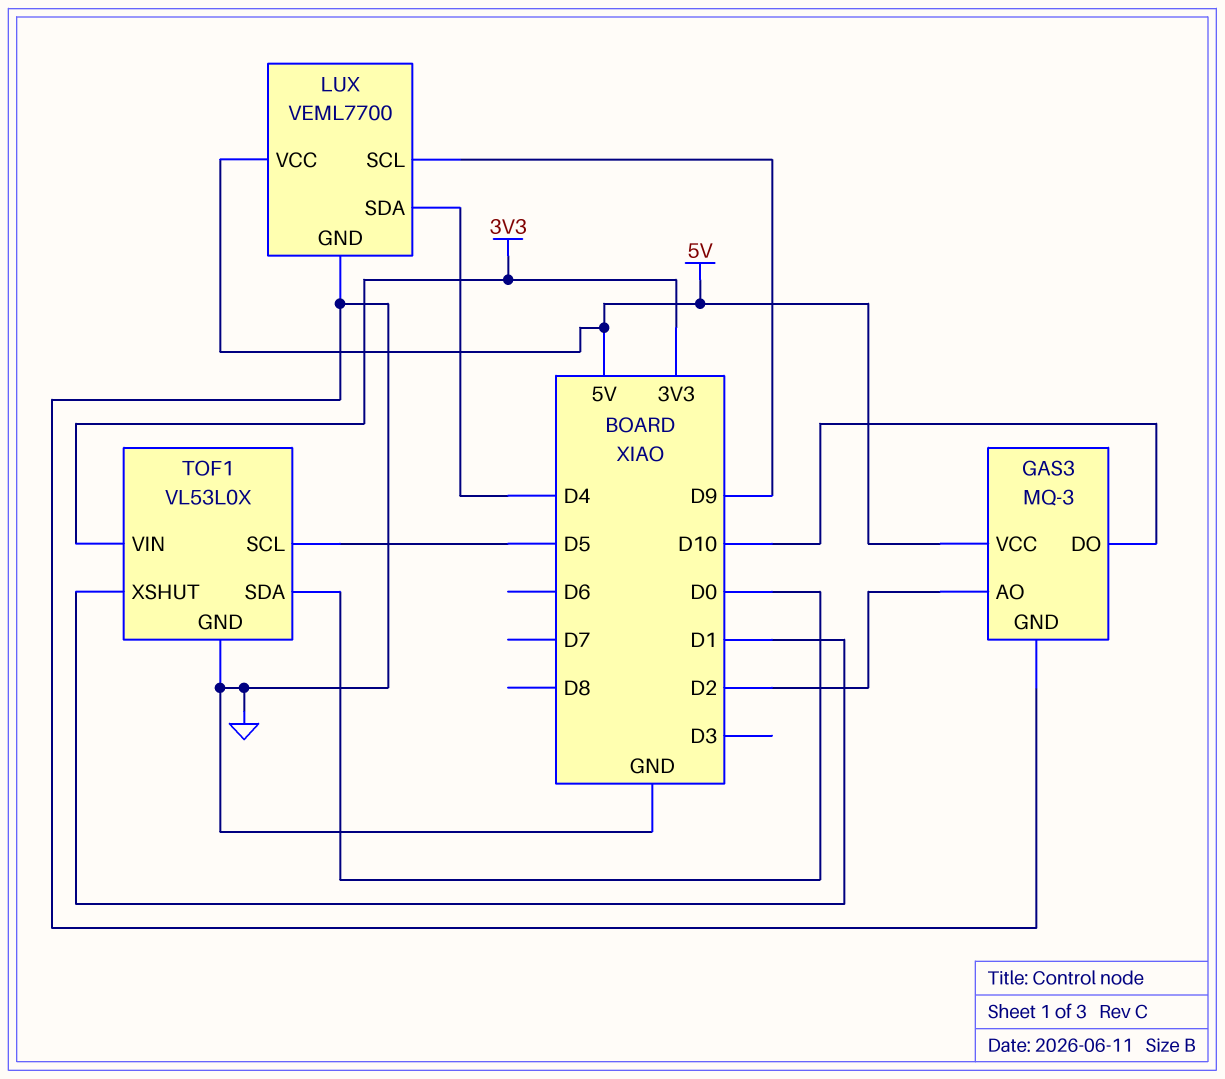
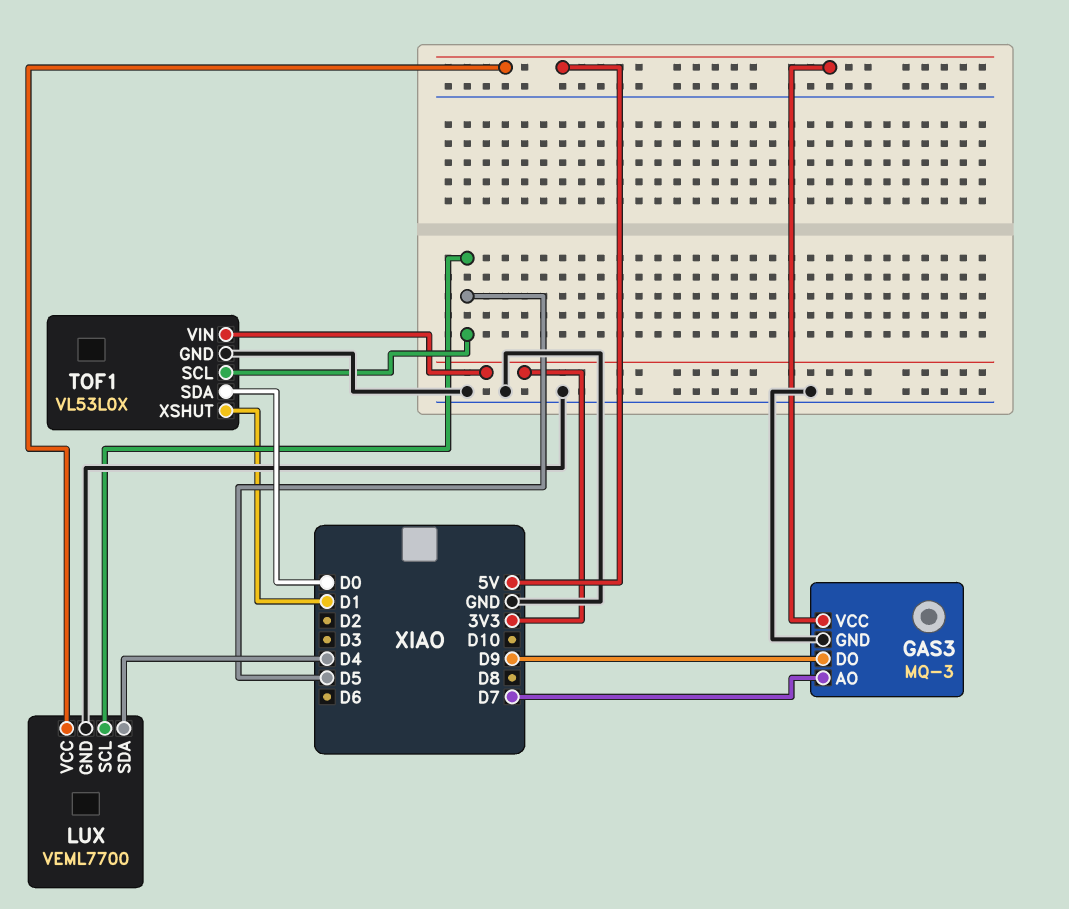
GAS3 pin AO: D2 -> D7
GAS3 pin DO: D10 -> D9
LUX pin SCL: D9 -> D5

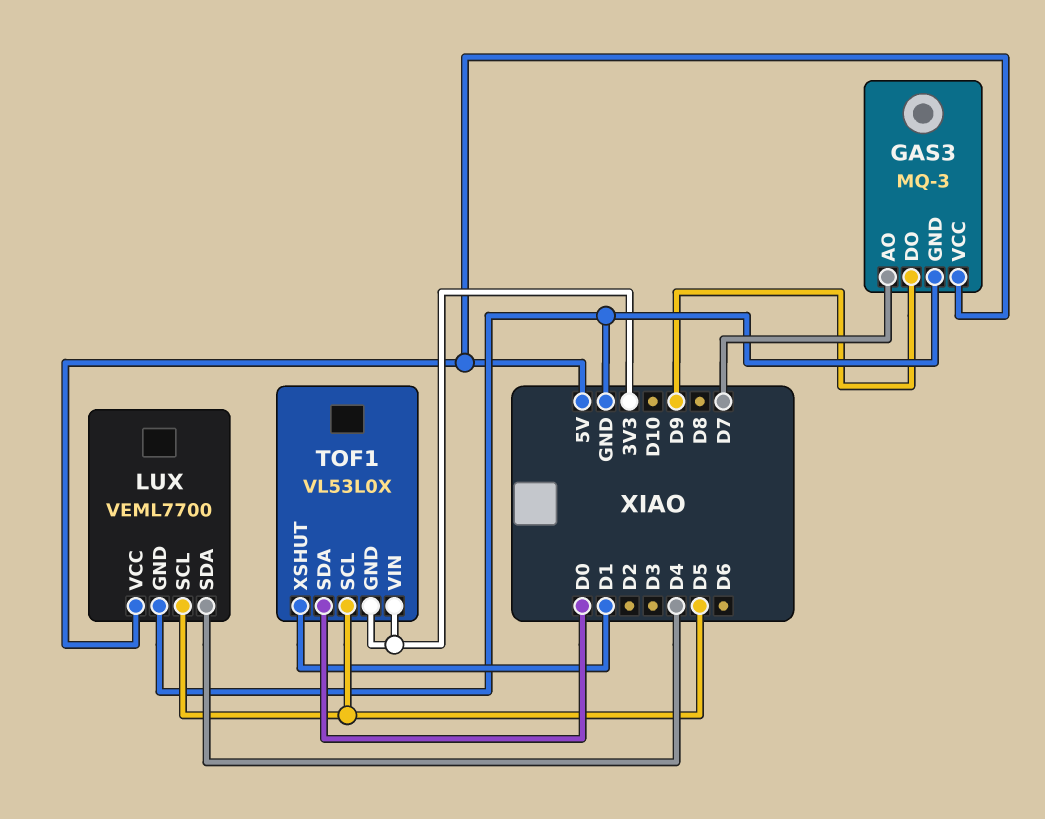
TOF1 pin GND: GND -> 3V3

